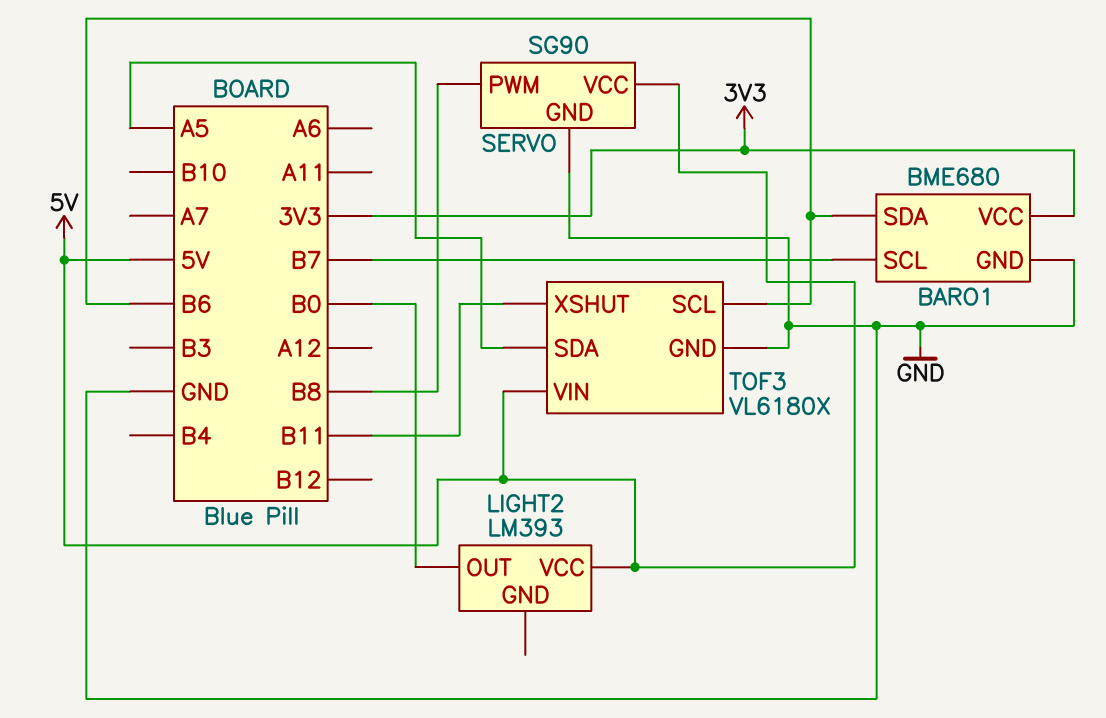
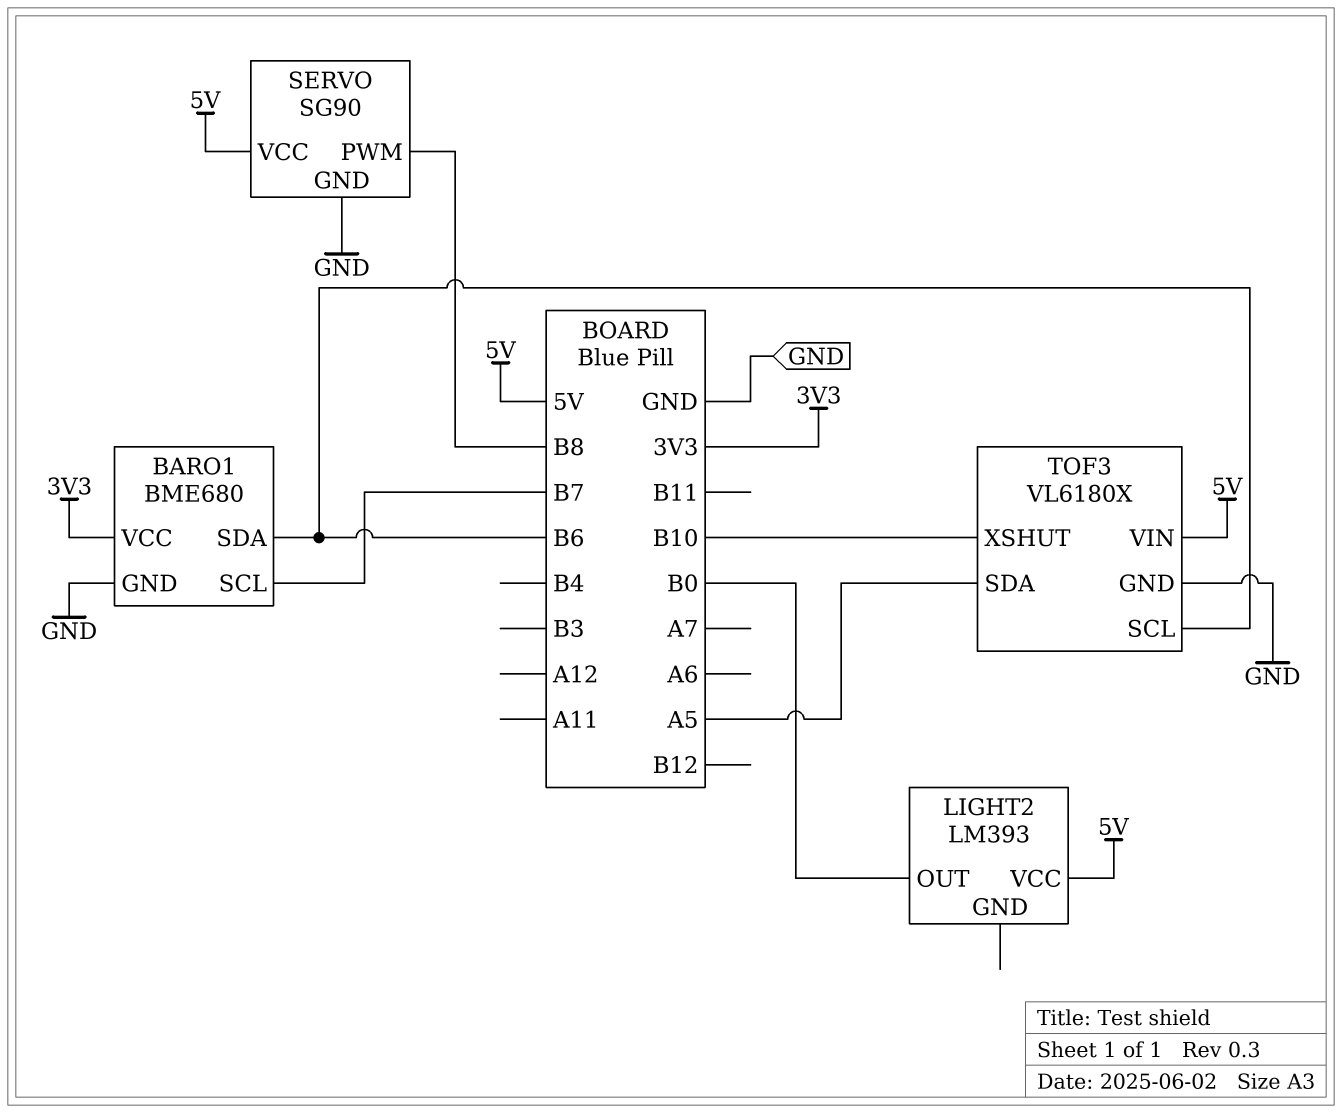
TOF3 pin XSHUT: B11 -> B10

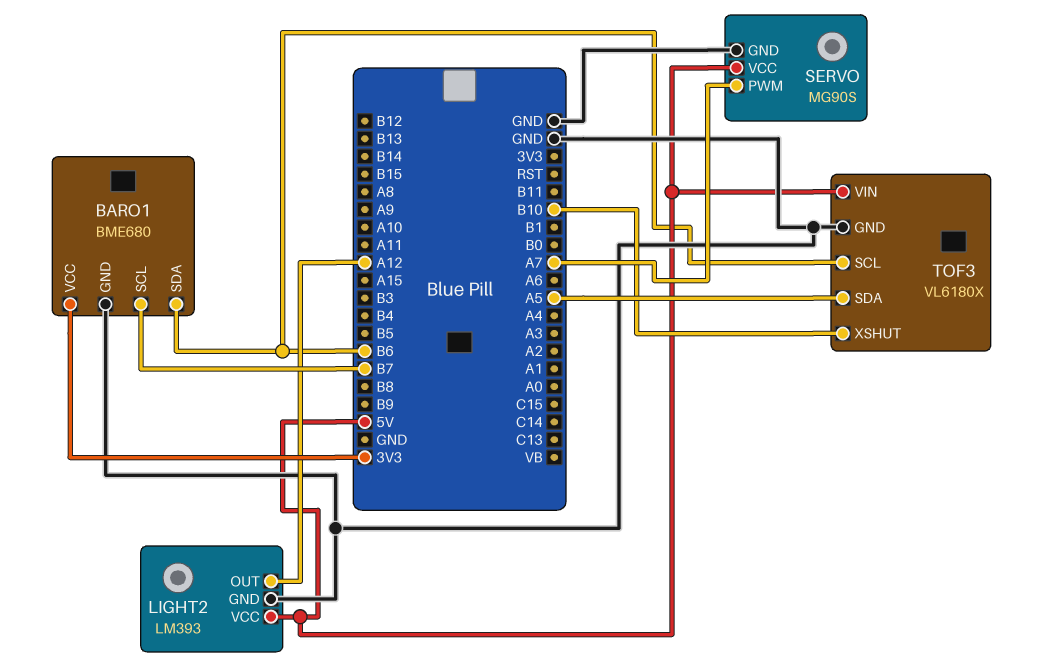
LIGHT2 pin GND: none -> GND
LIGHT2 pin OUT: B0 -> A12
SERVO: SG90 -> MG90S
SERVO pin PWM: B8 -> A7

